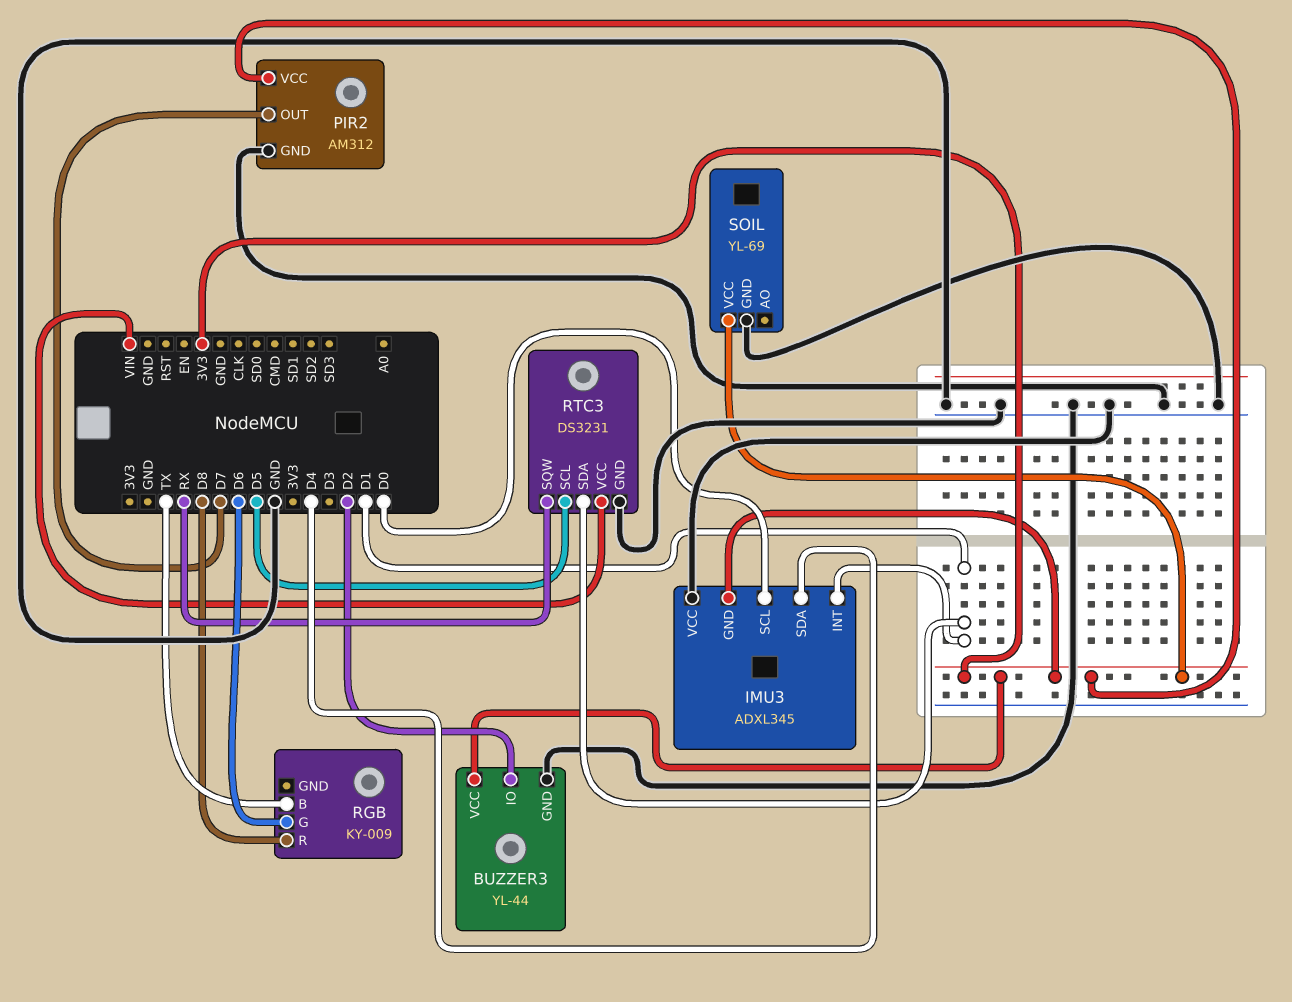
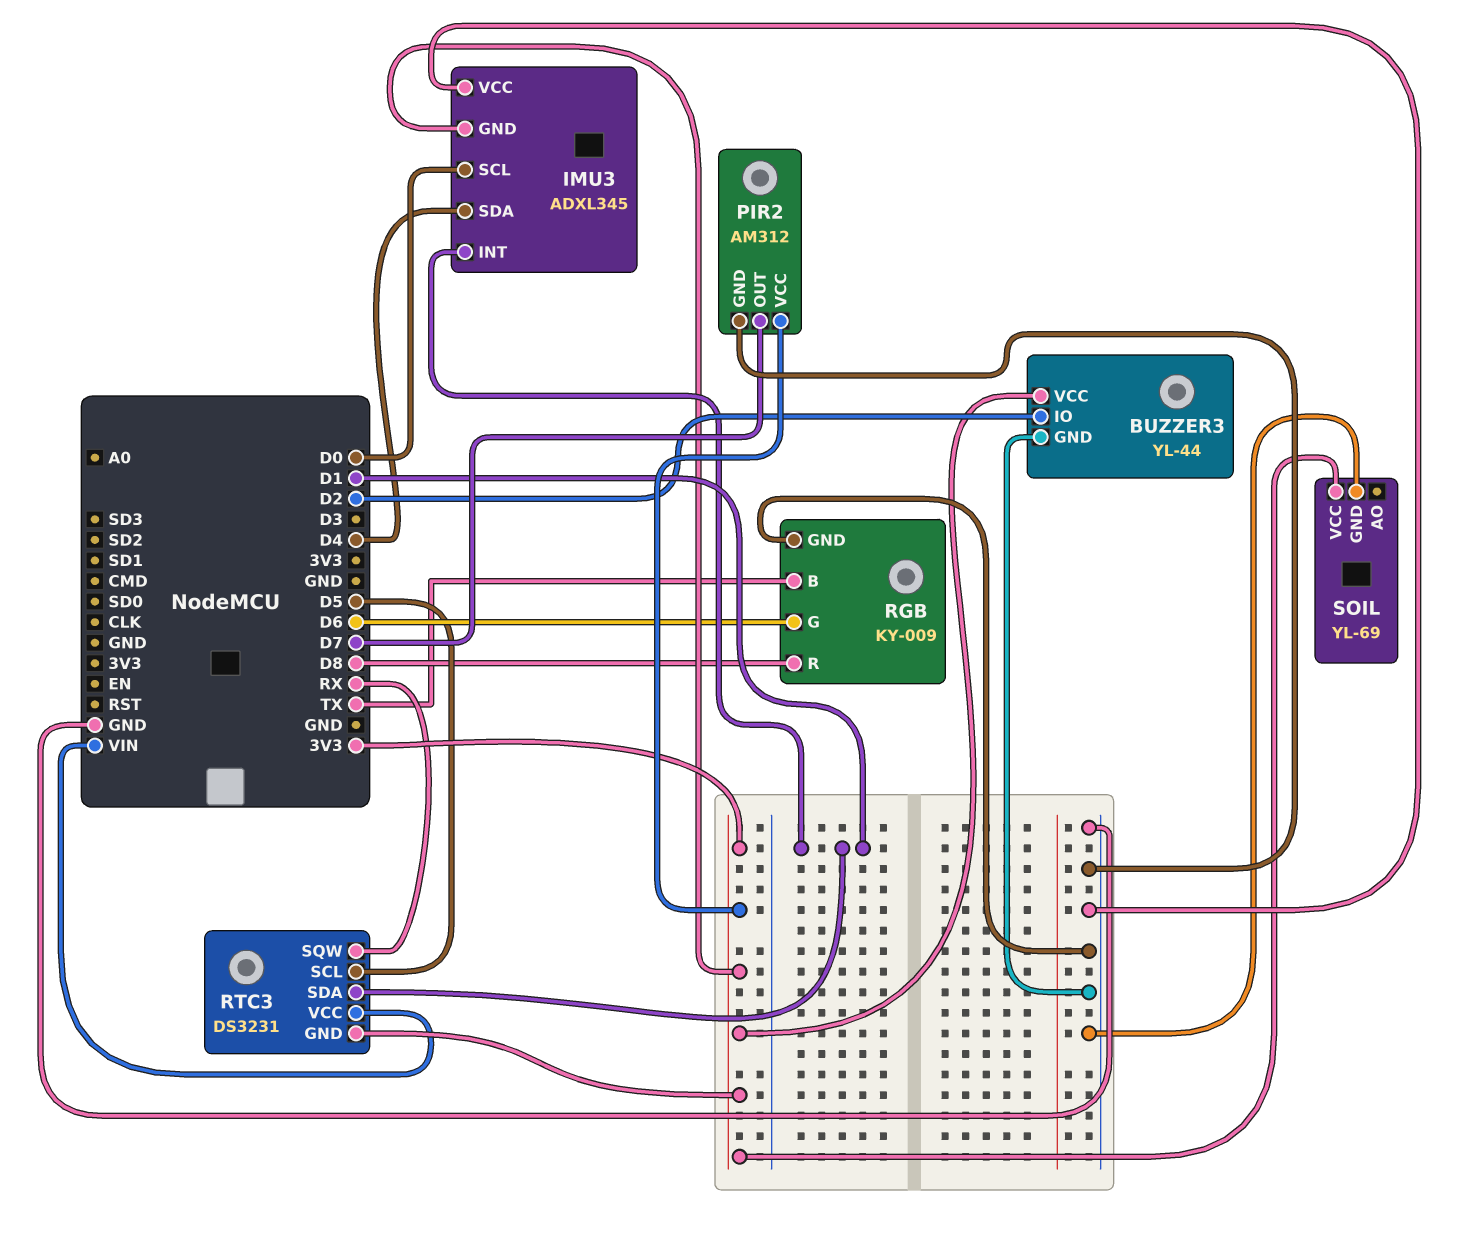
RGB pin GND: none -> GND
RTC3 pin GND: GND -> 3V3

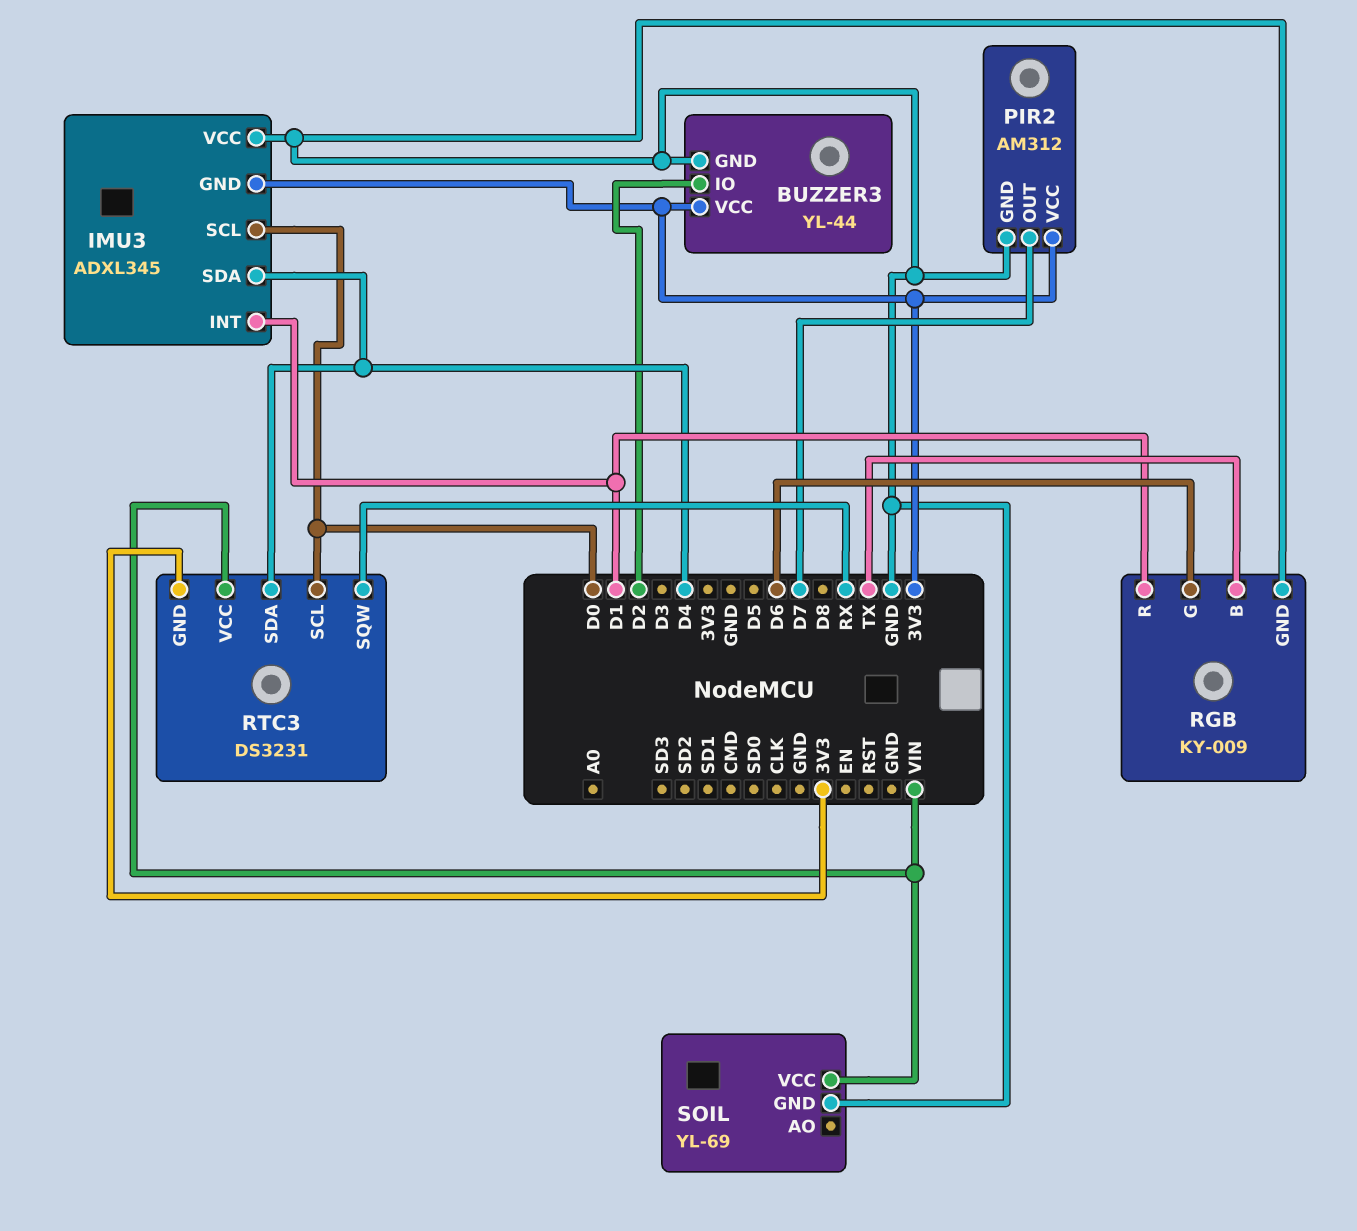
RGB pin R: D8 -> D1
RTC3 pin SCL: D5 -> D0
RTC3 pin SDA: D1 -> D4
SOIL pin VCC: 3V3 -> VIN

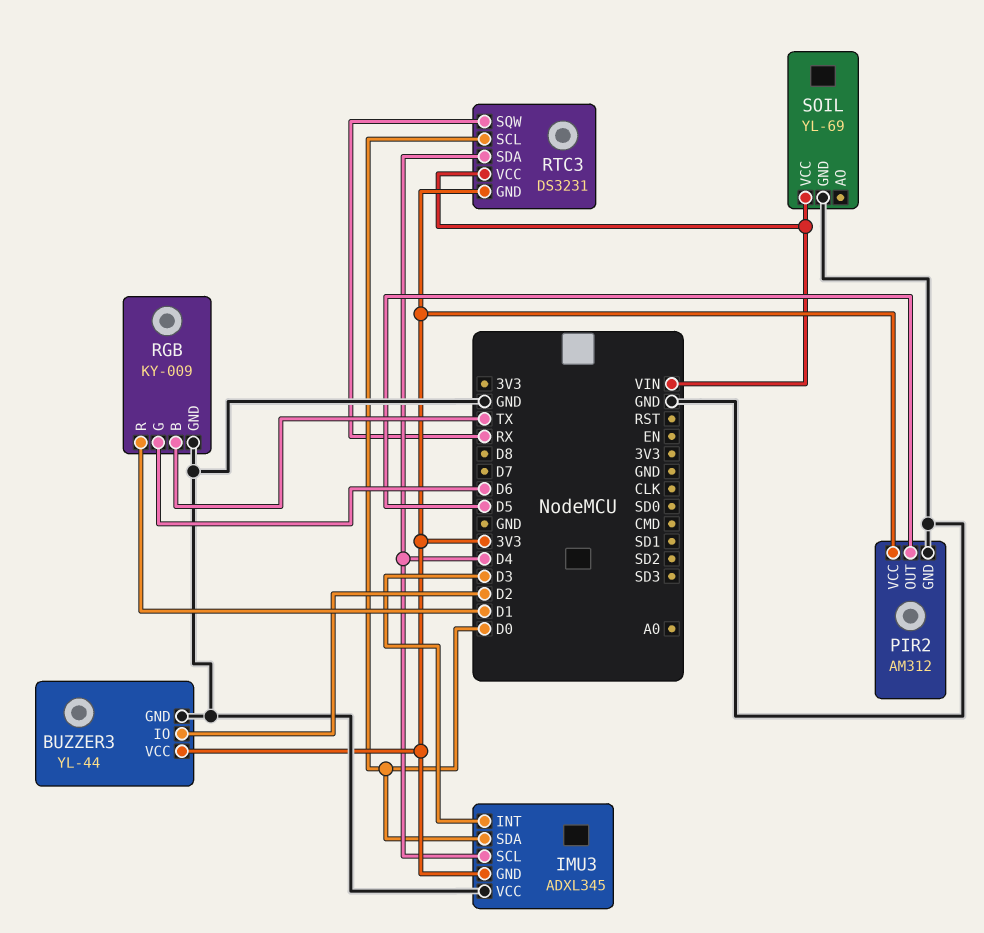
IMU3 pin INT: D1 -> D3
IMU3 pin SCL: D0 -> D4
IMU3 pin SDA: D4 -> D0
PIR2 pin OUT: D7 -> D5

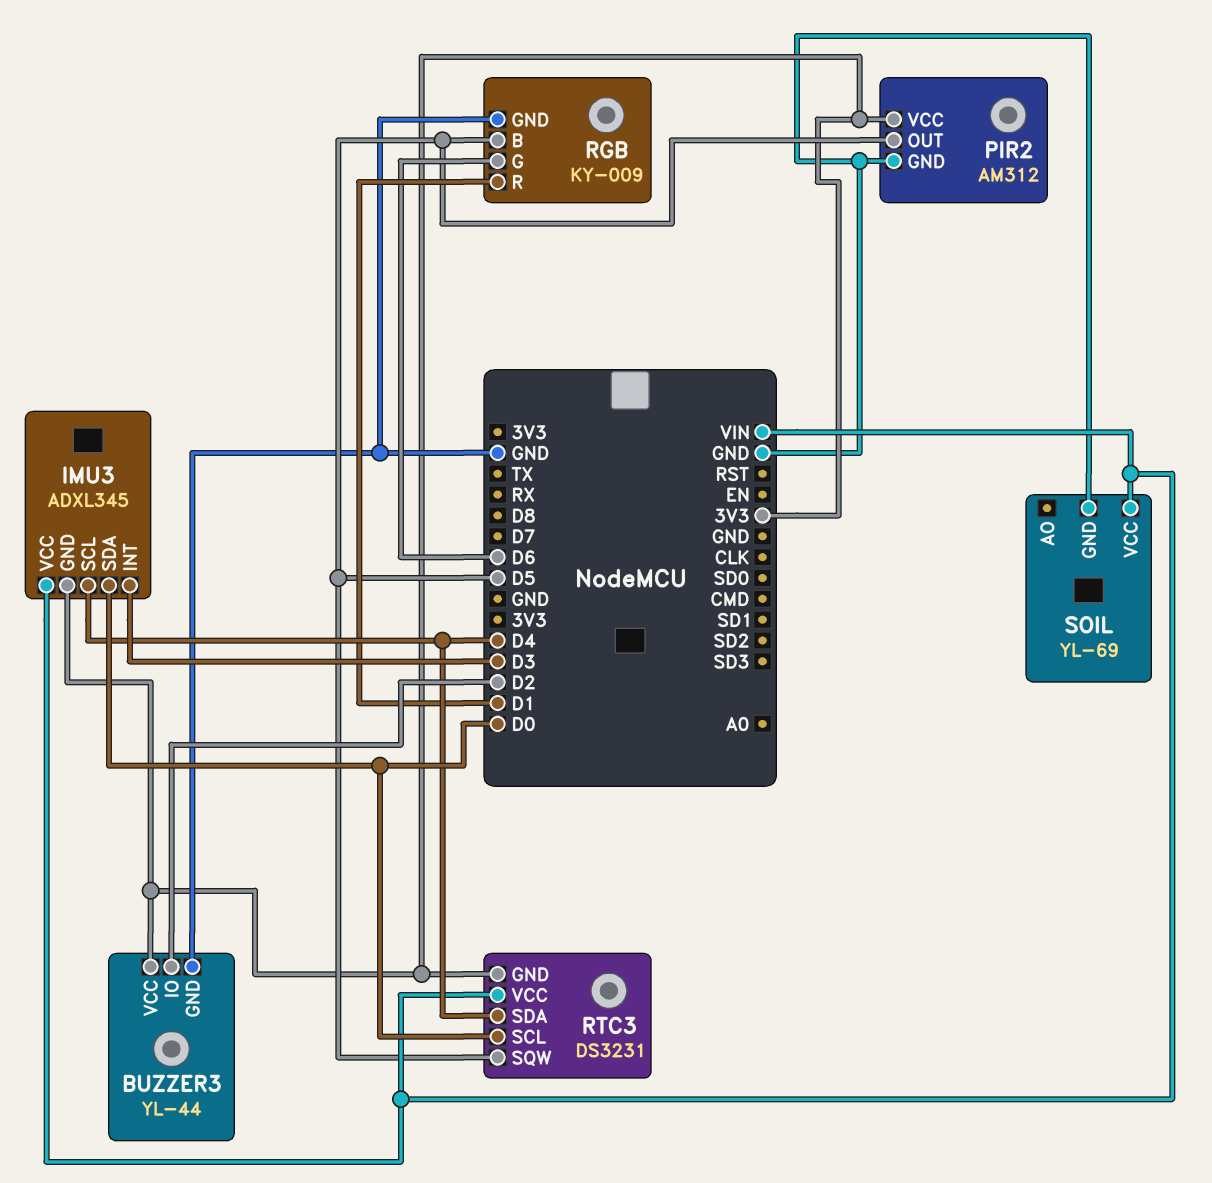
IMU3 pin VCC: GND -> VIN
RGB pin B: TX -> D5
RTC3 pin SQW: RX -> D5

